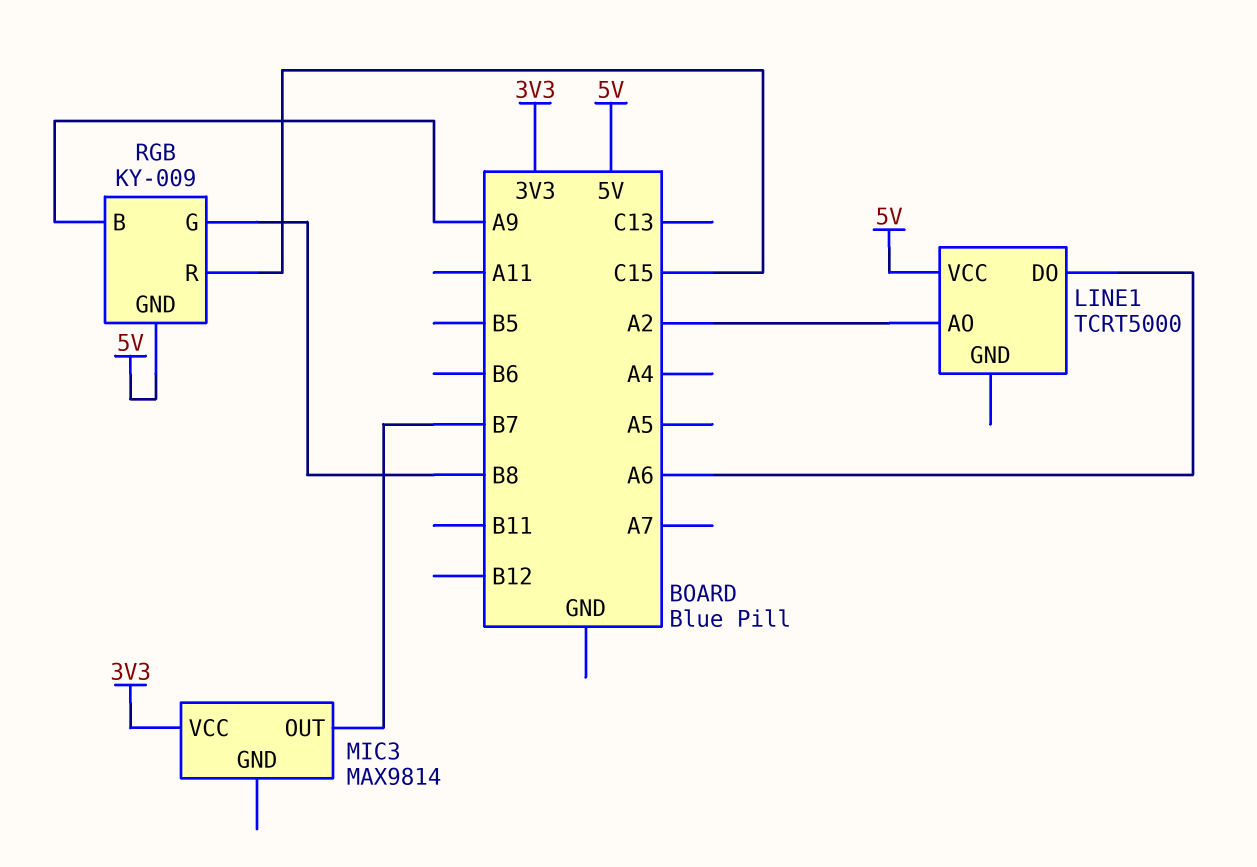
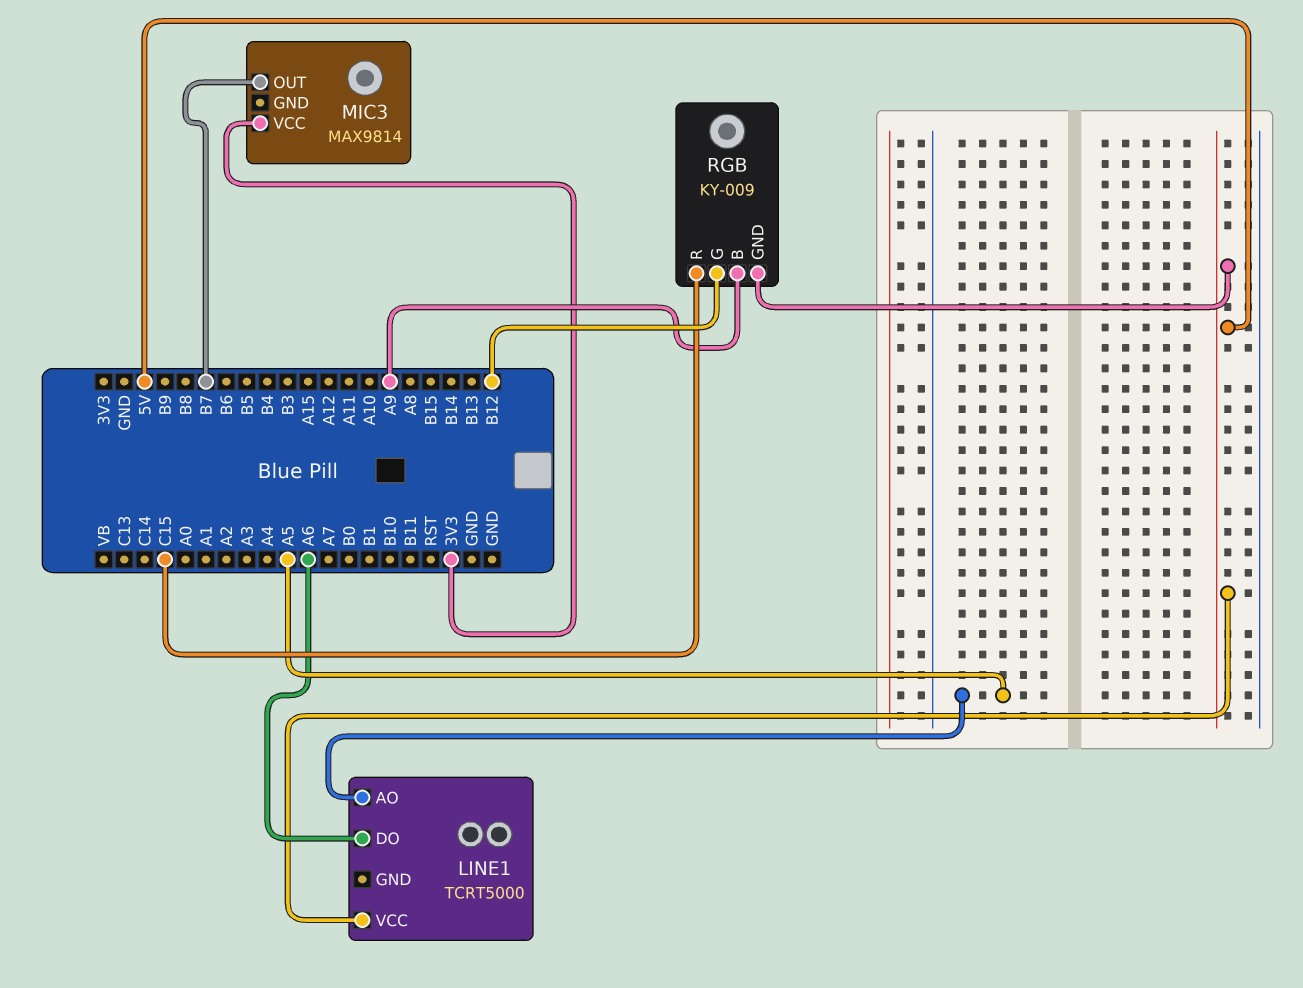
LINE1 pin AO: A2 -> A5
RGB pin G: B8 -> B12

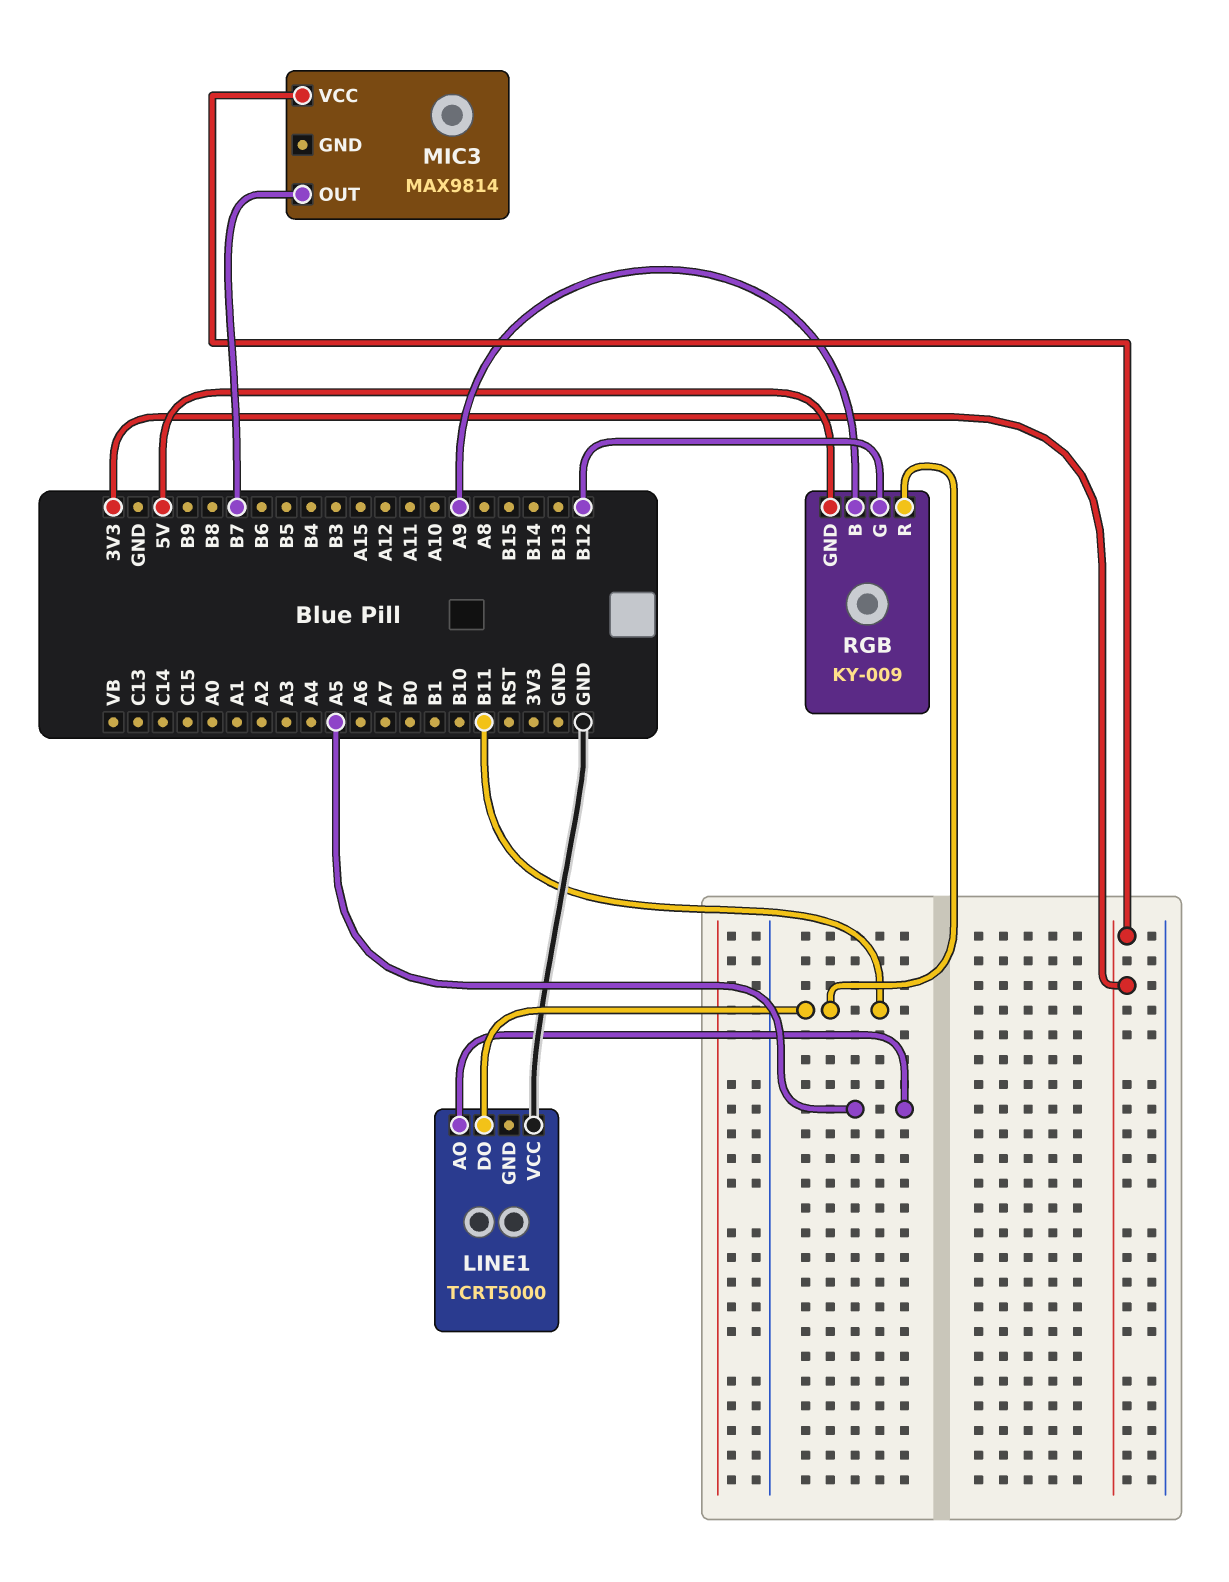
LINE1 pin DO: A6 -> B11
LINE1 pin VCC: 5V -> GND
RGB pin R: C15 -> B11

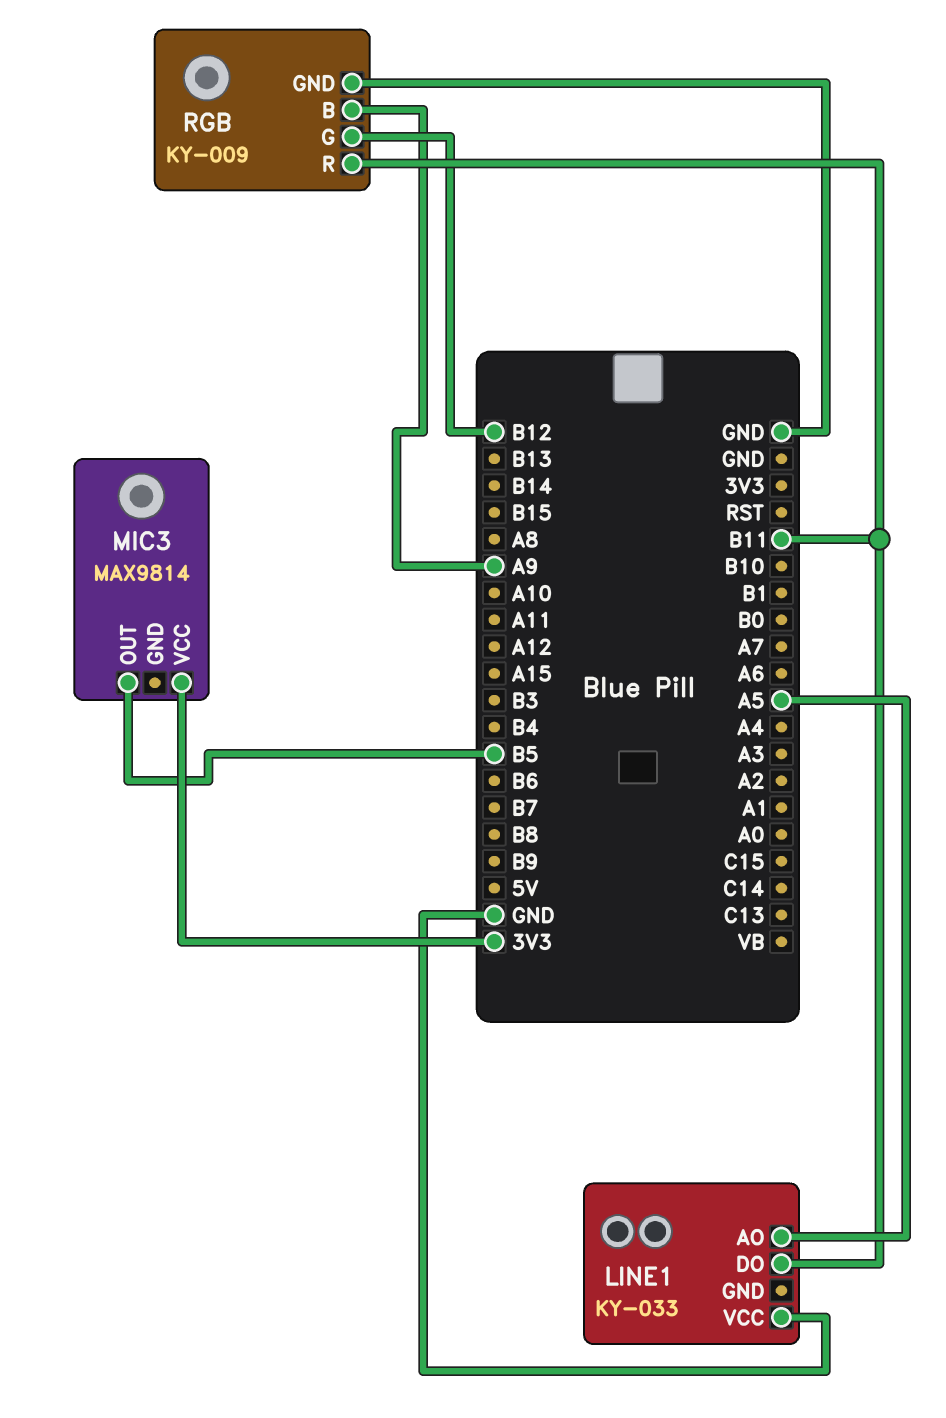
LINE1: TCRT5000 -> KY-033
MIC3 pin OUT: B7 -> B5
RGB pin GND: 5V -> GND

